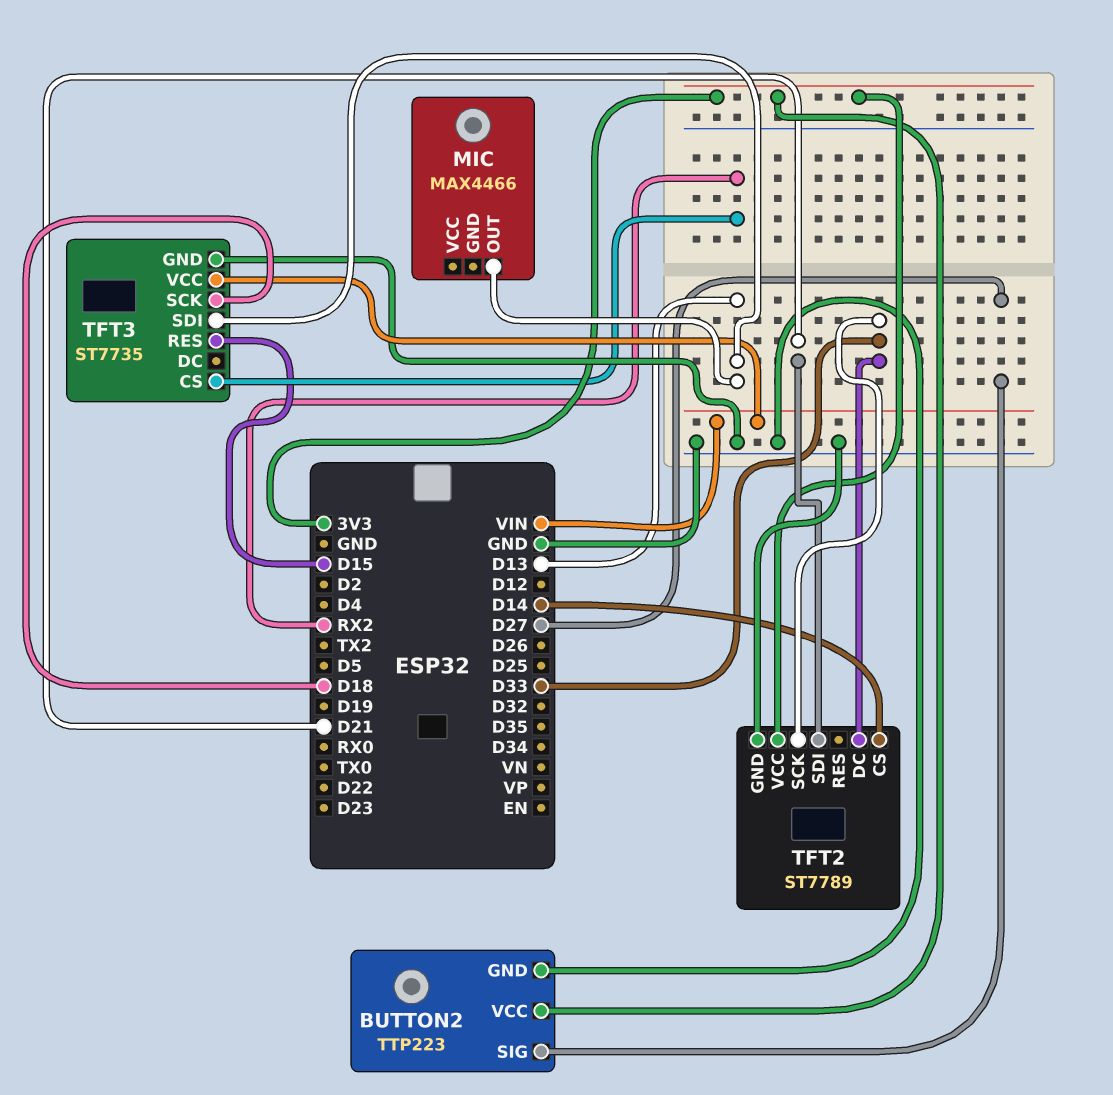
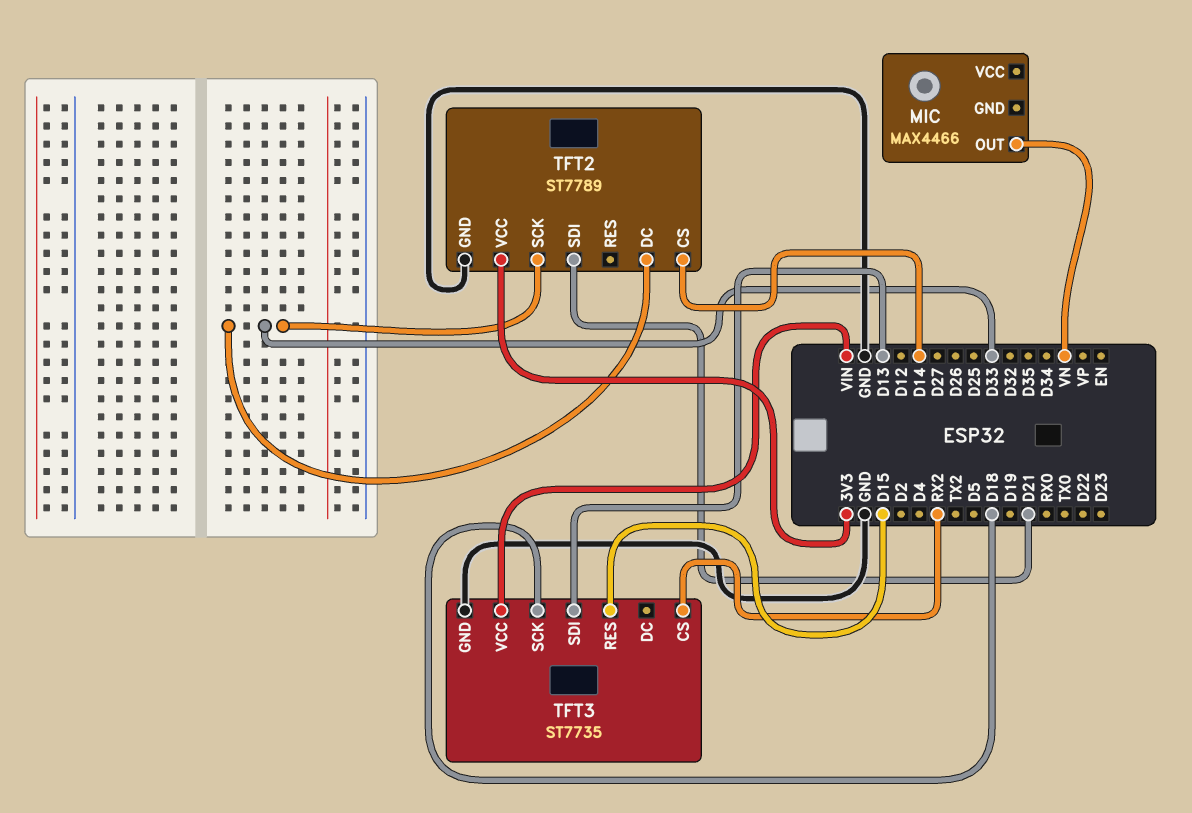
BUTTON2: TTP223 -> none
BUTTON2 pin GND: GND -> none
BUTTON2 pin SIG: D27 -> none
BUTTON2 pin VCC: 3V3 -> none
MIC pin OUT: D13 -> VN

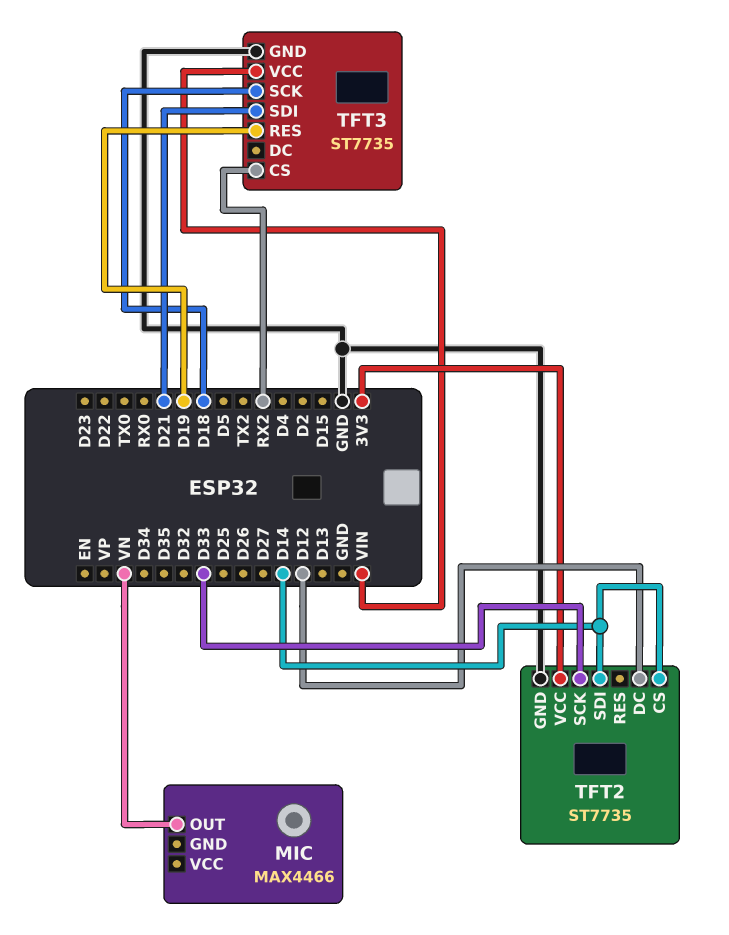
TFT2: ST7789 -> ST7735
TFT2 pin DC: D33 -> D12
TFT2 pin SDI: D21 -> D14
TFT3 pin RES: D15 -> D19
TFT3 pin SDI: D13 -> D21

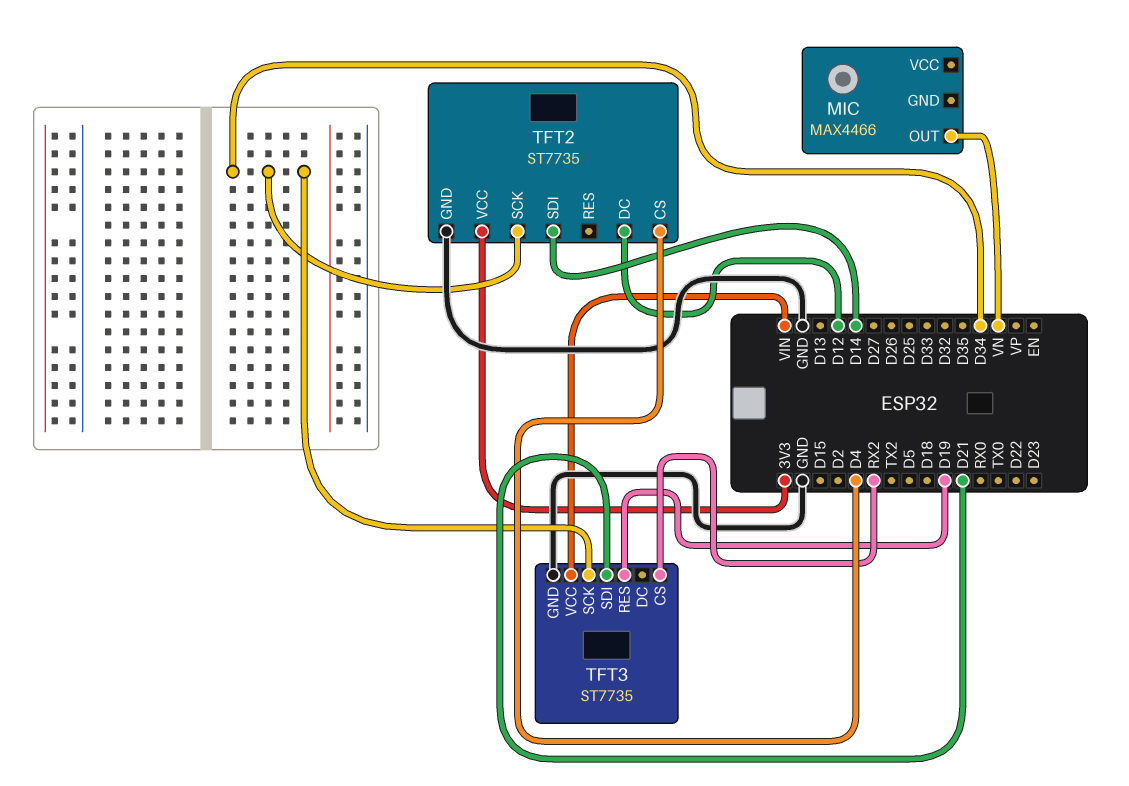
TFT2 pin CS: D14 -> D4
TFT2 pin SCK: D33 -> D34
TFT3 pin SCK: D18 -> D34

